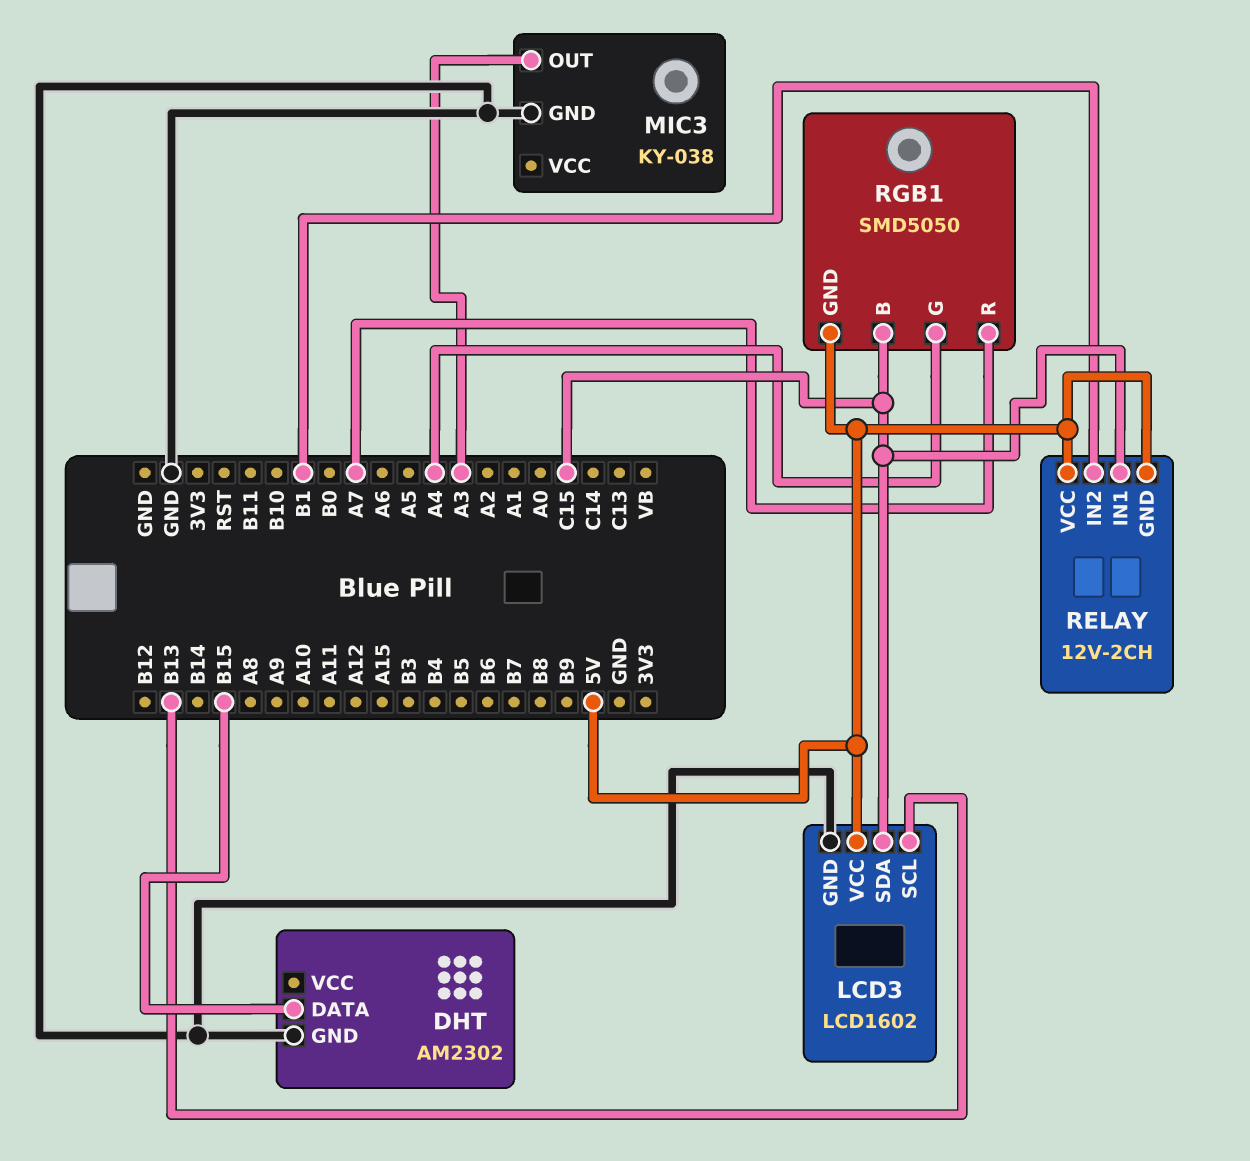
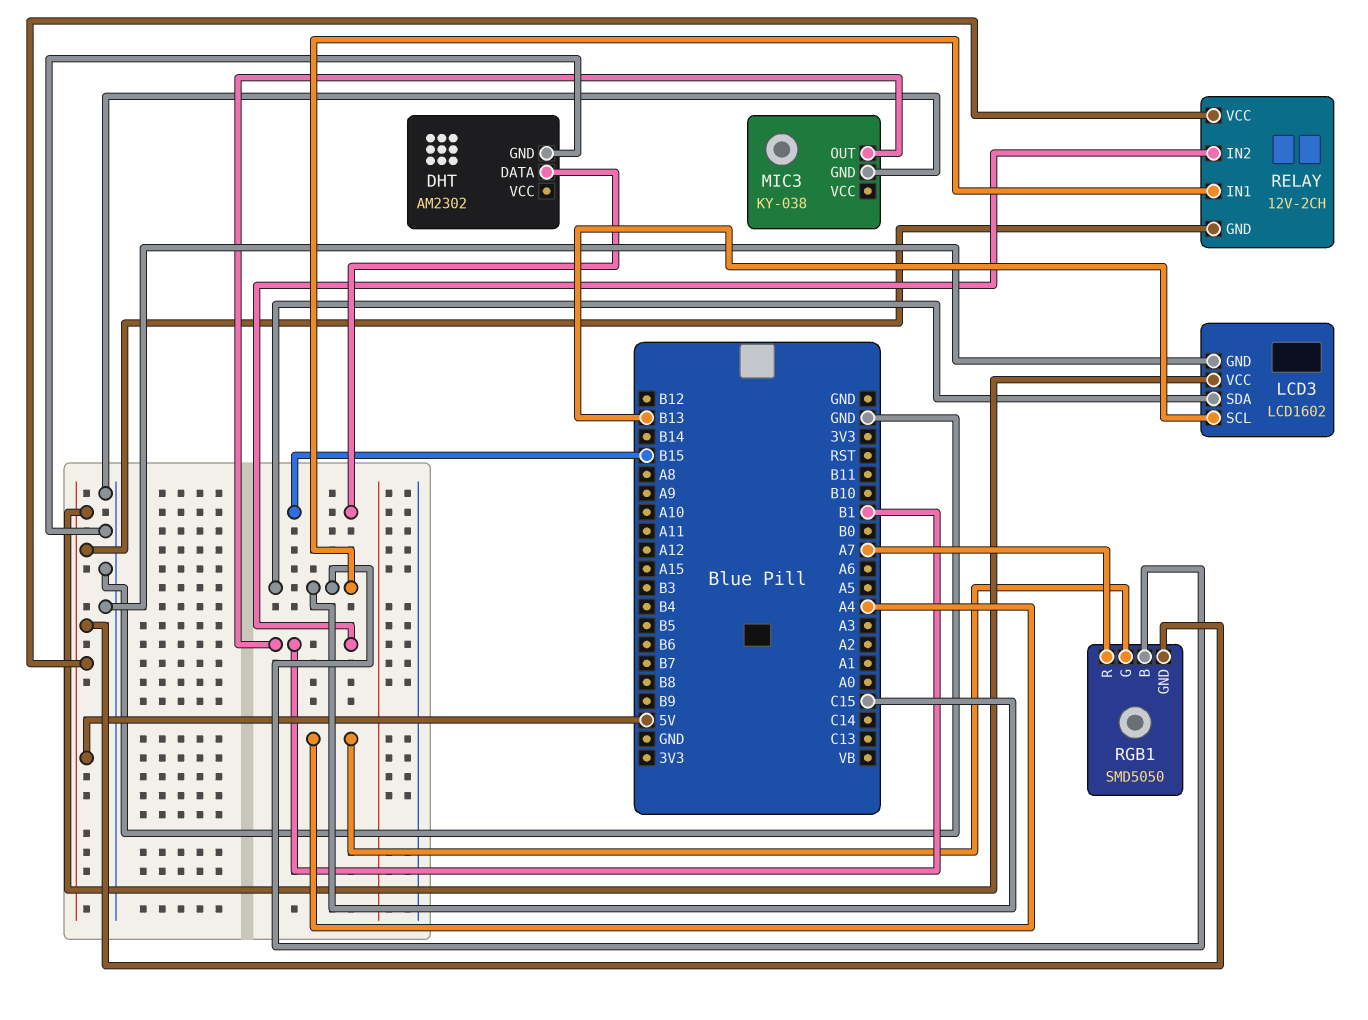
MIC3 pin OUT: A3 -> B1

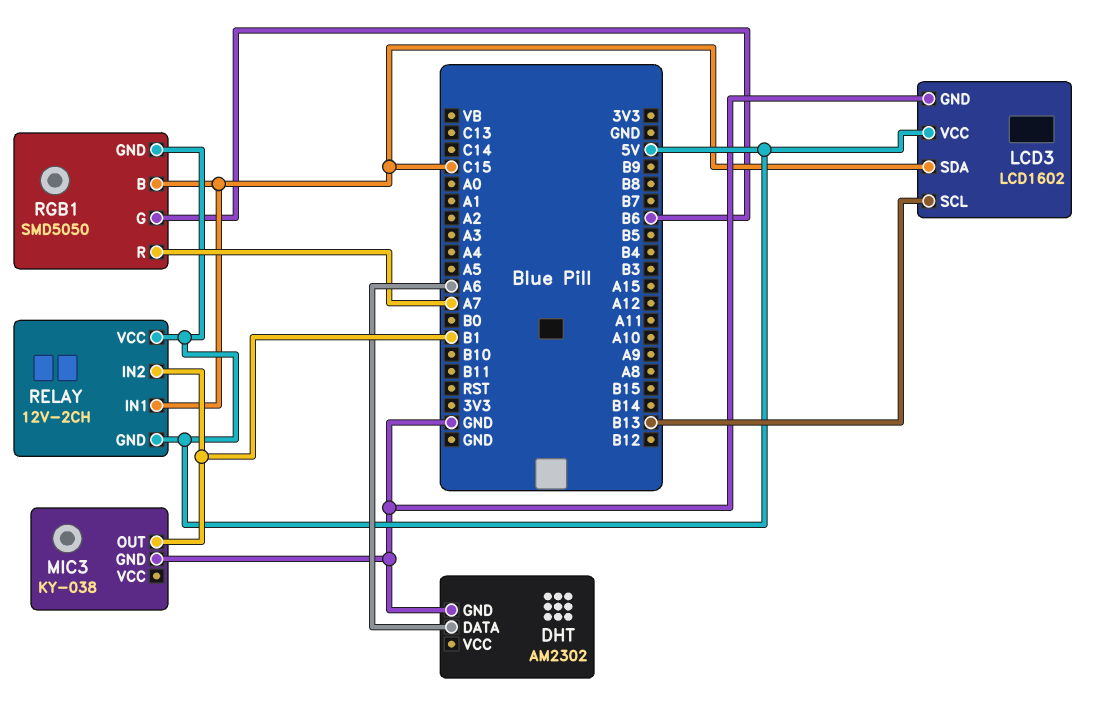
DHT pin DATA: B15 -> A6
RGB1 pin G: A4 -> B6

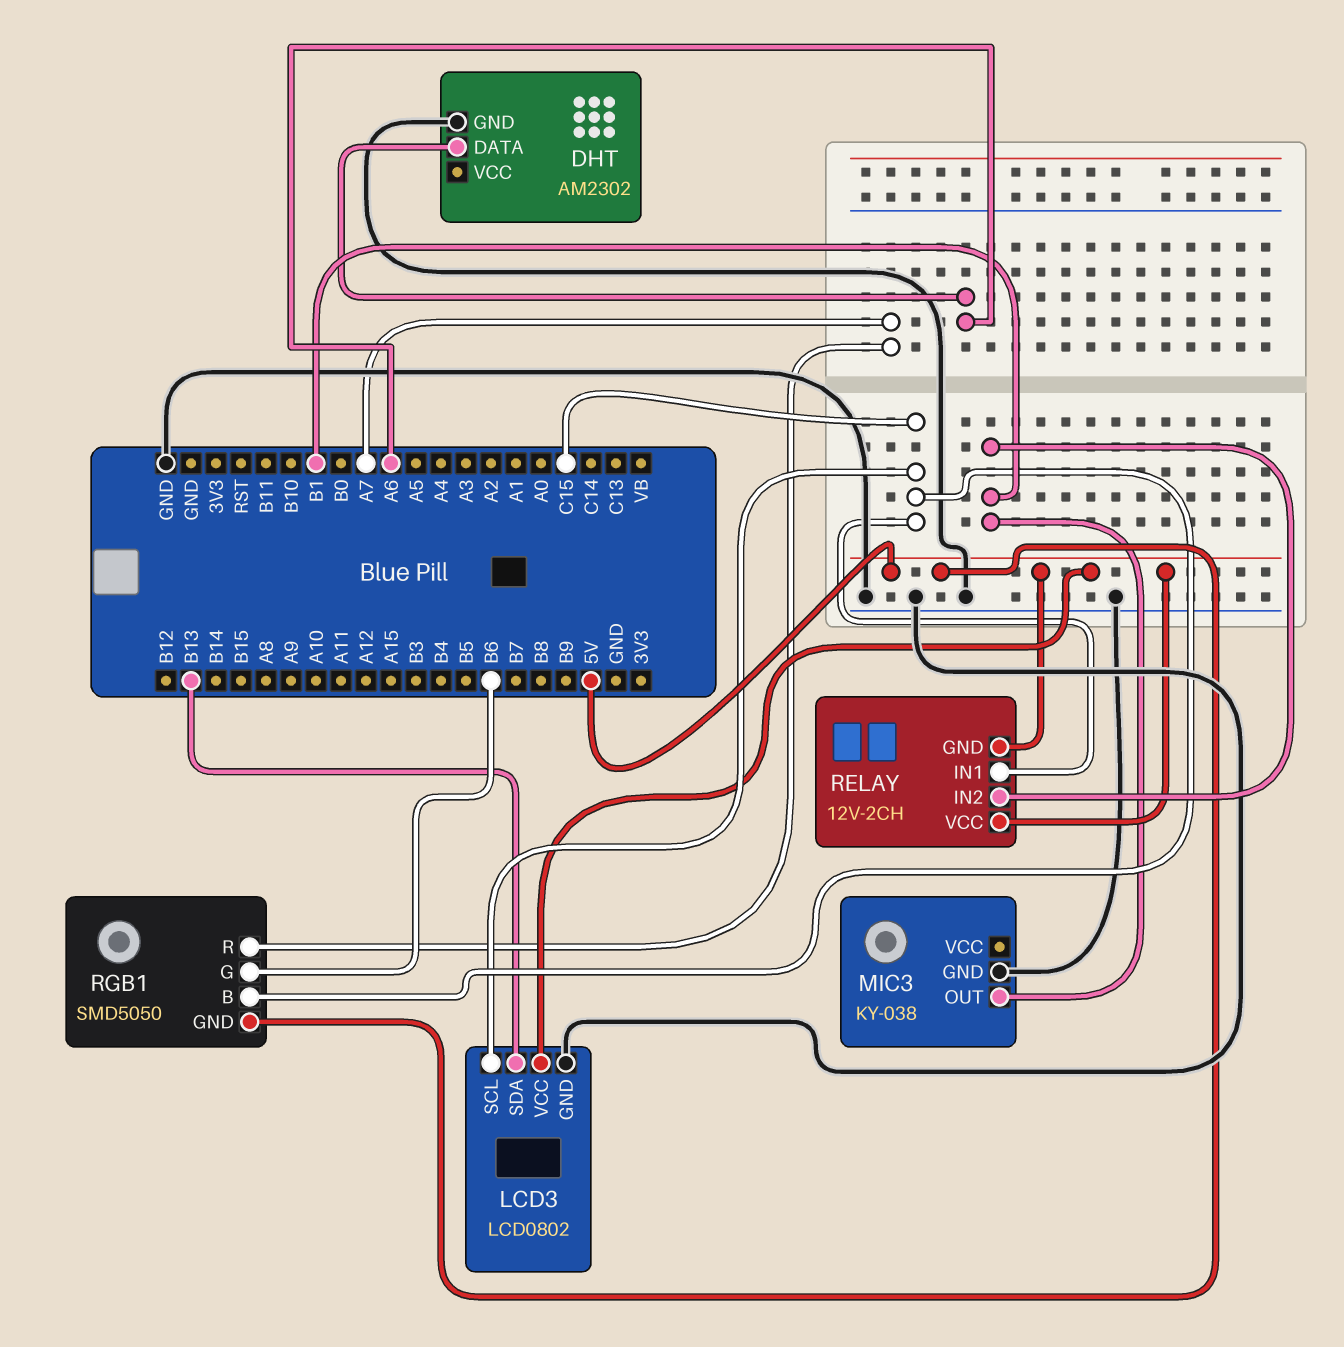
LCD3: LCD1602 -> LCD0802
LCD3 pin SCL: B13 -> C15
LCD3 pin SDA: C15 -> B13

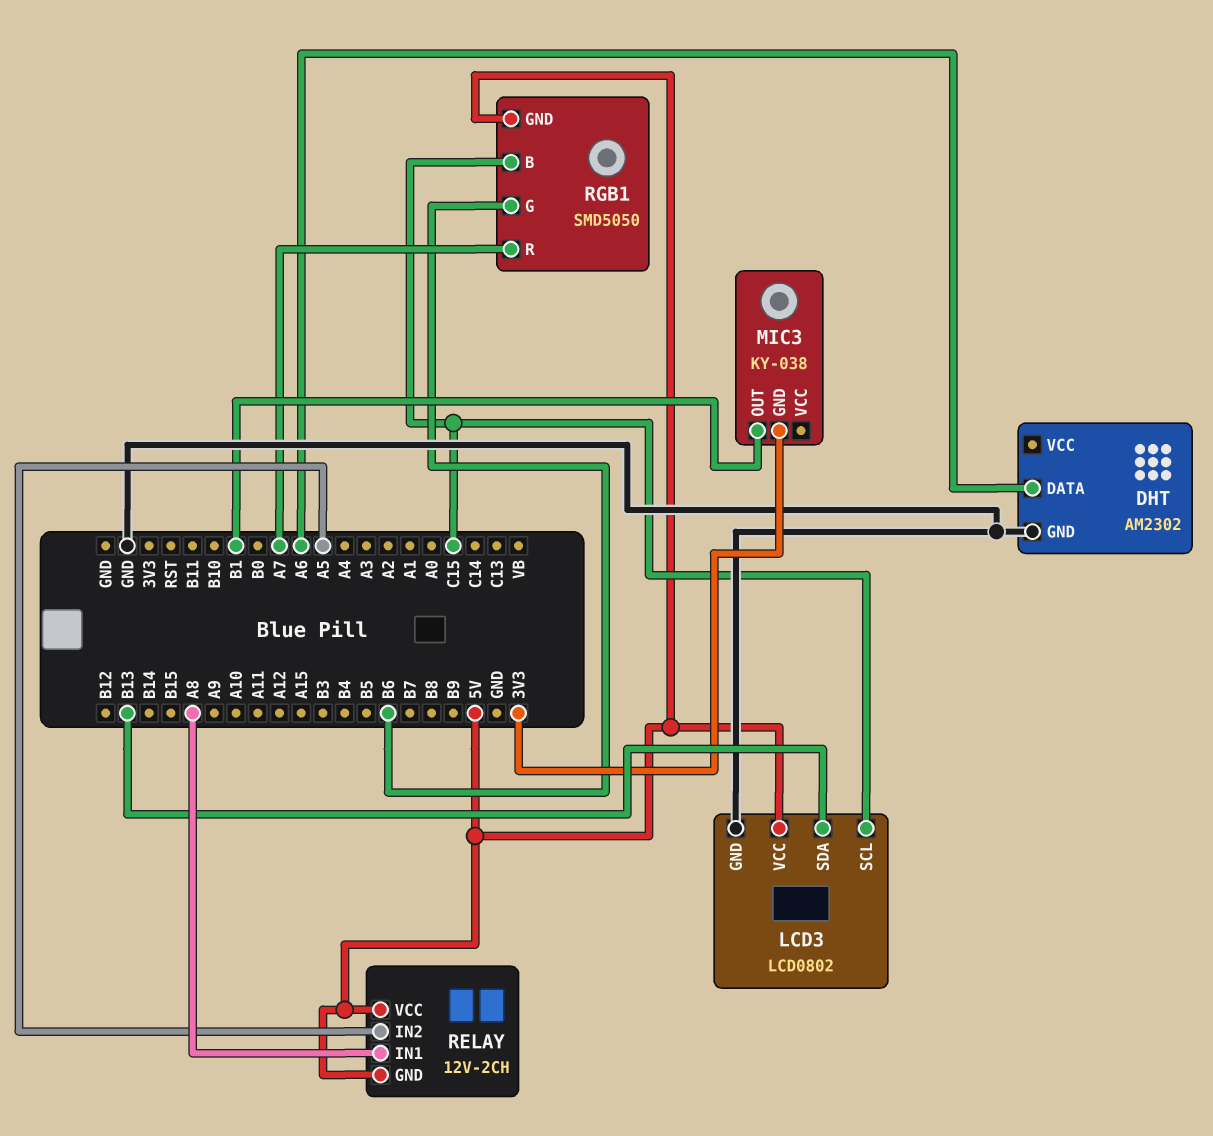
MIC3 pin GND: GND -> 3V3
RELAY pin IN1: C15 -> A8
RELAY pin IN2: B1 -> A5

